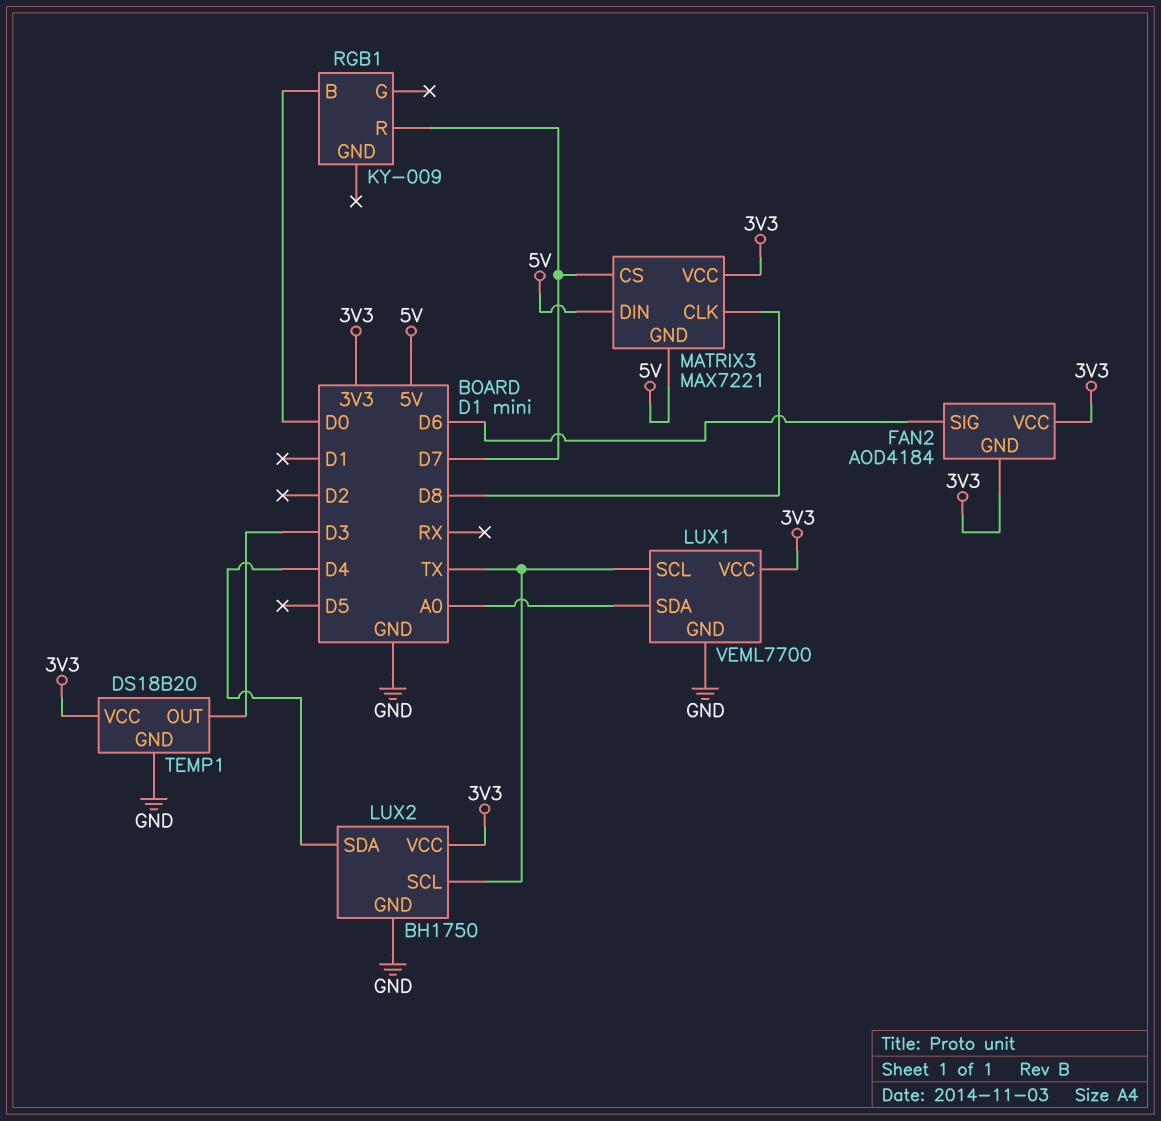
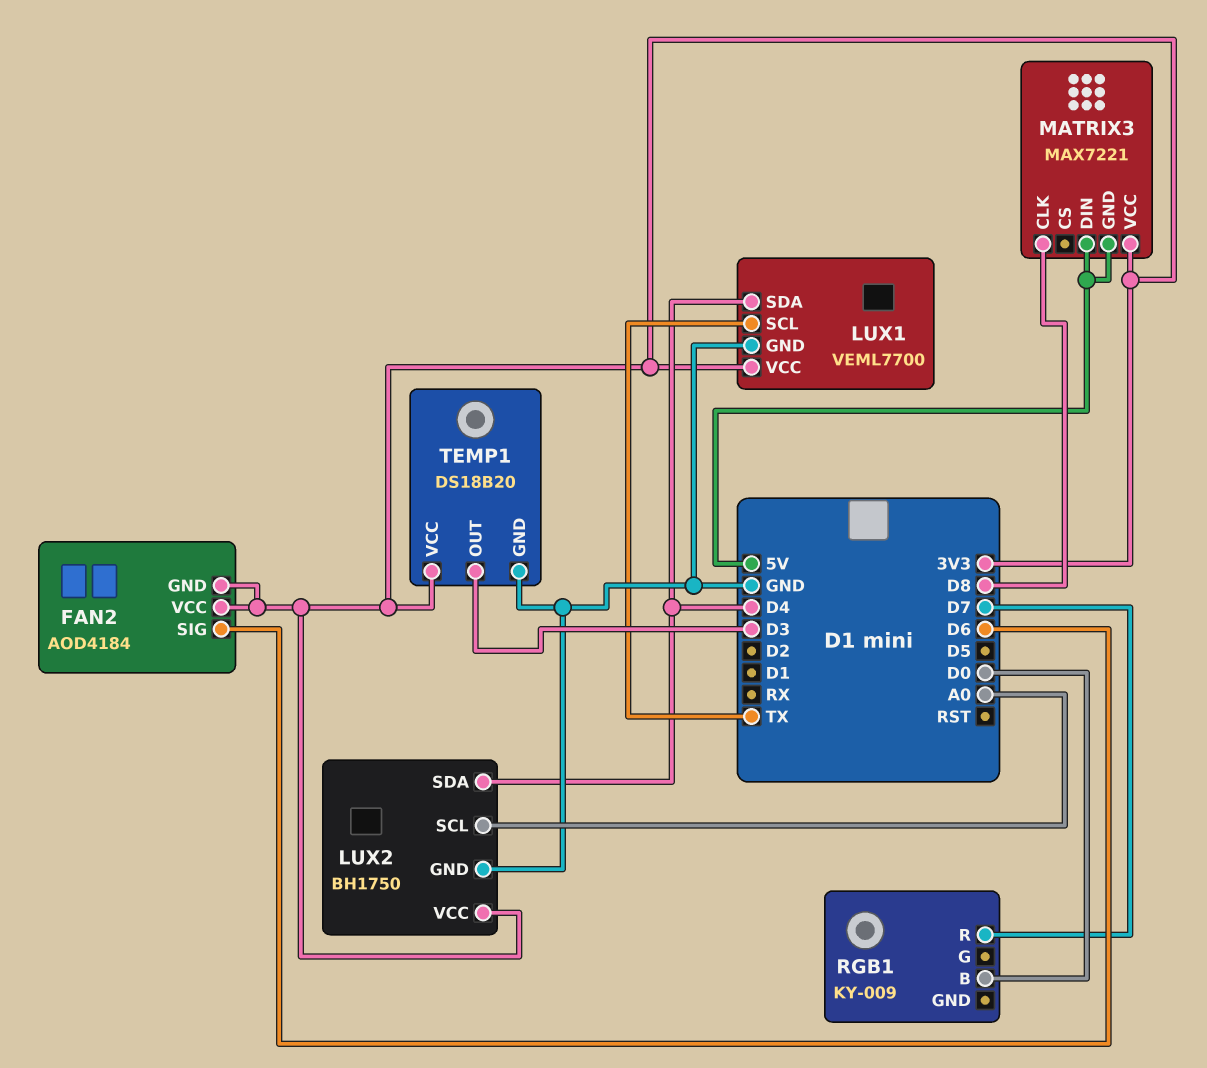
LUX1 pin SDA: A0 -> D4
LUX2 pin SCL: TX -> A0
MATRIX3 pin CS: D7 -> none

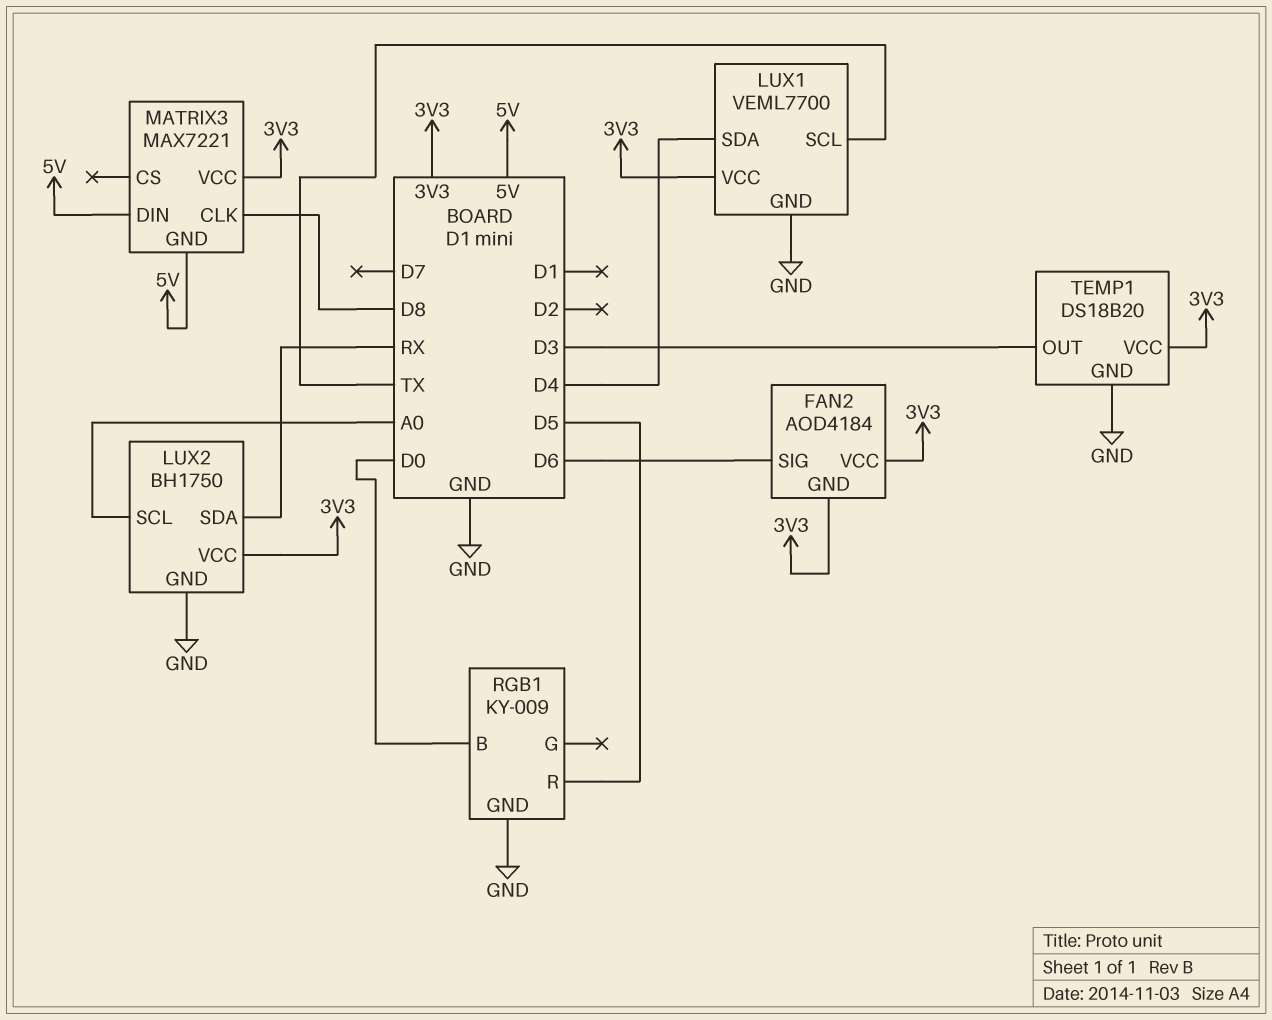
LUX2 pin SDA: D4 -> RX
RGB1 pin GND: none -> GND
RGB1 pin R: D7 -> D5

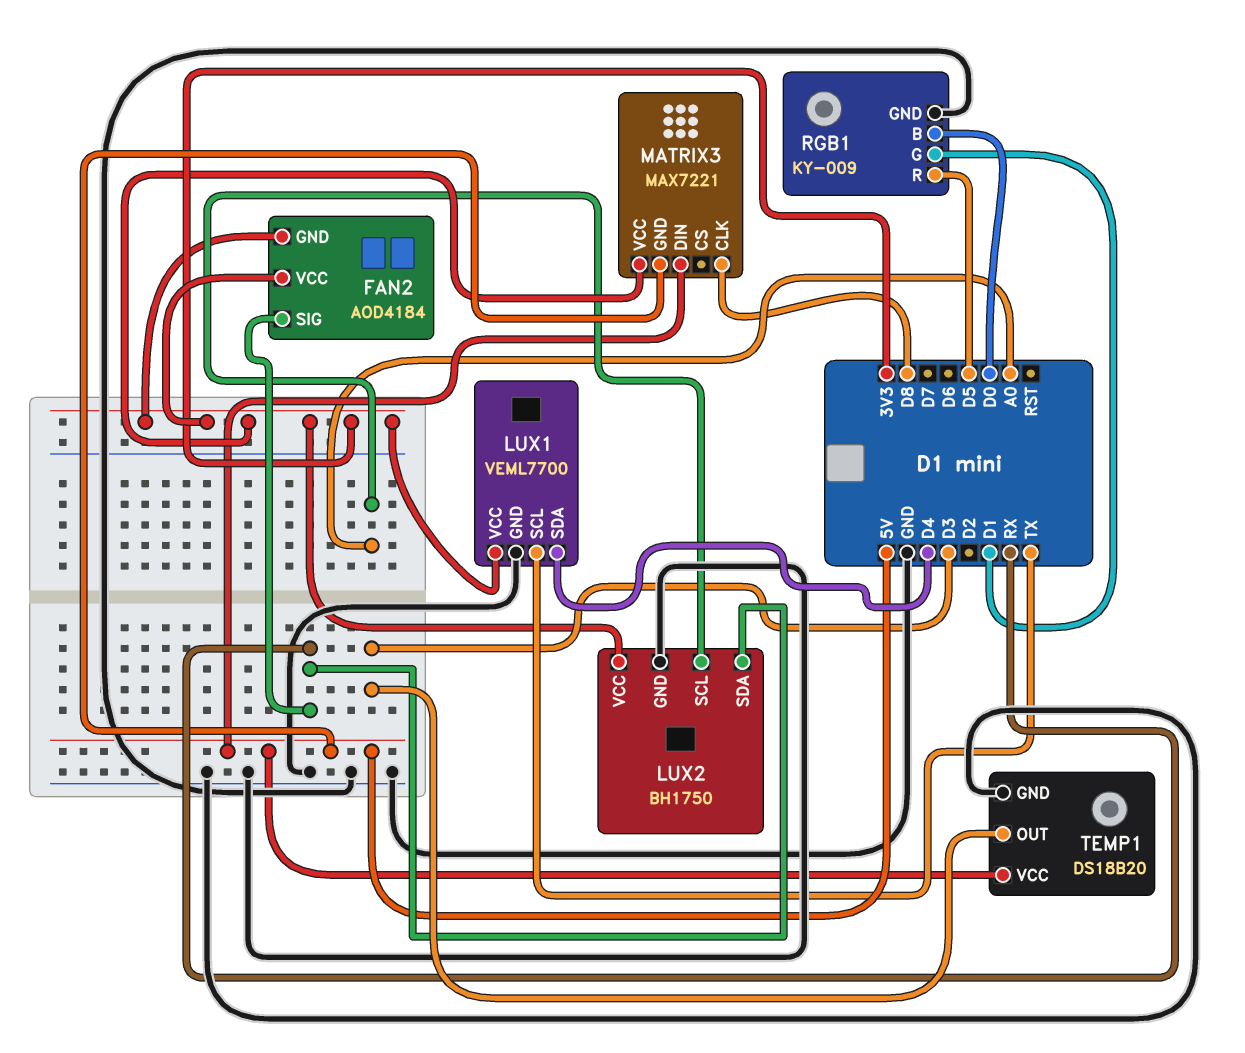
FAN2 pin SIG: D6 -> RX
RGB1 pin G: none -> D1
TEMP1 pin VCC: 3V3 -> 5V

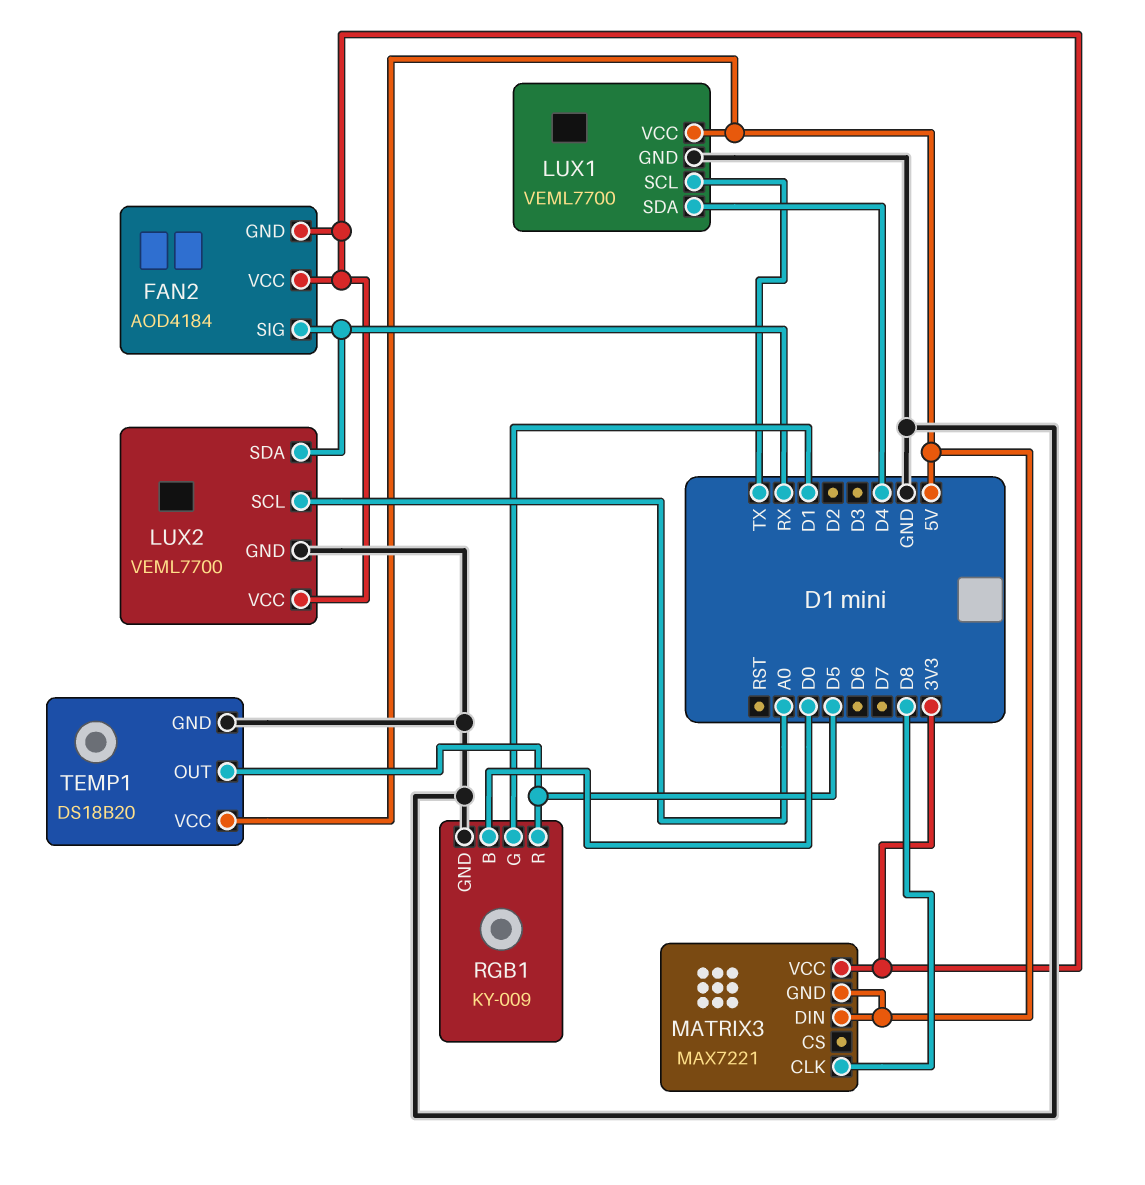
LUX1 pin VCC: 3V3 -> 5V
LUX2: BH1750 -> VEML7700
TEMP1 pin OUT: D3 -> D5

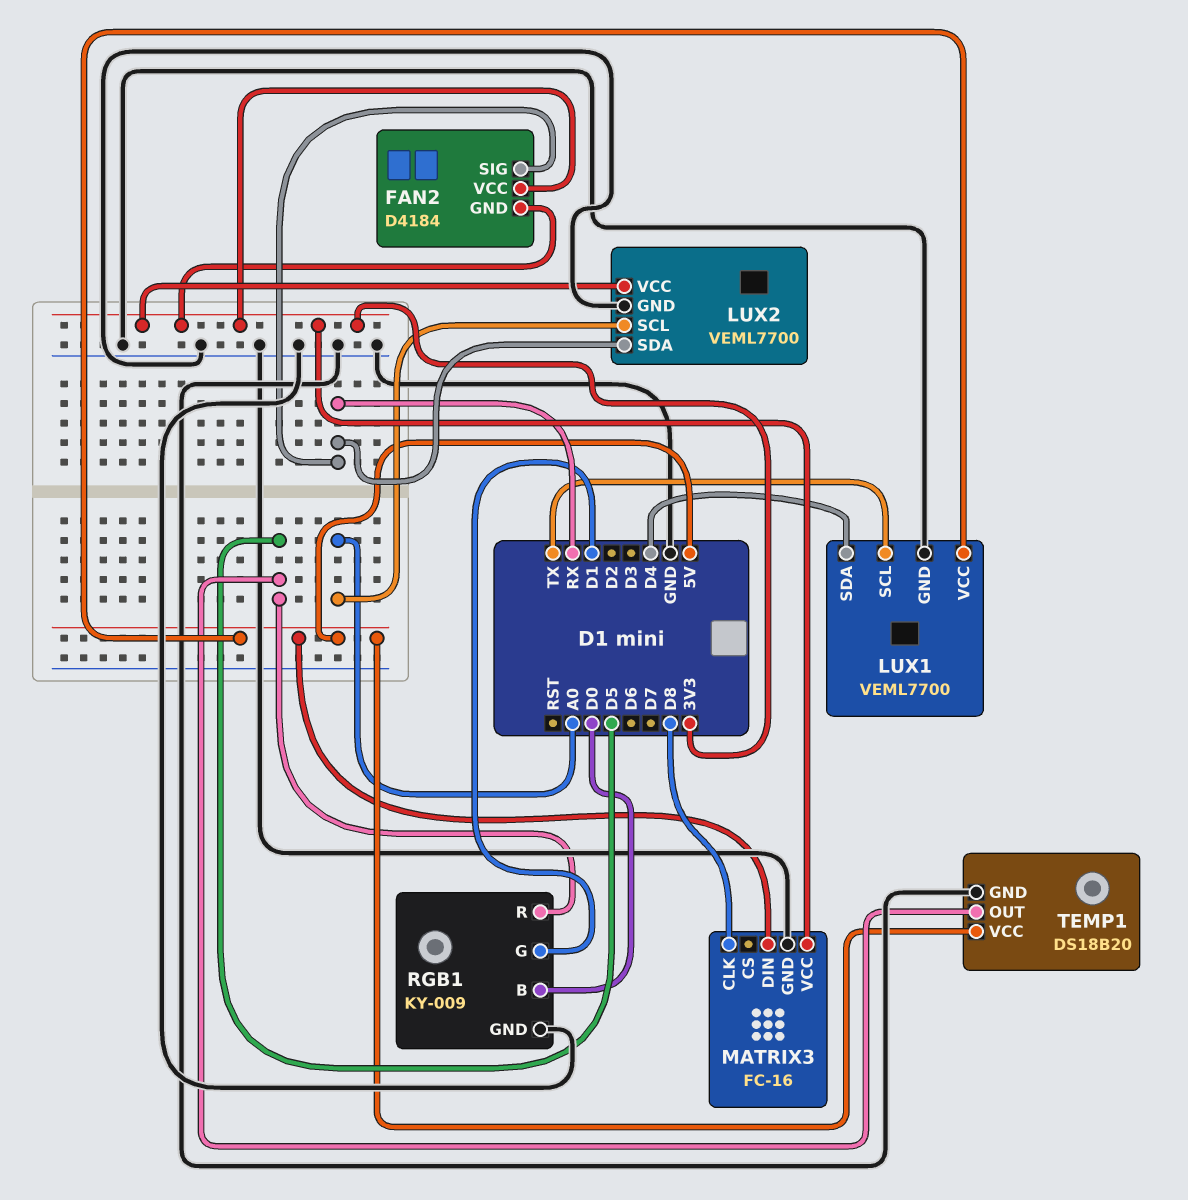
FAN2: AOD4184 -> D4184
MATRIX3: MAX7221 -> FC-16
MATRIX3 pin GND: 5V -> GND

